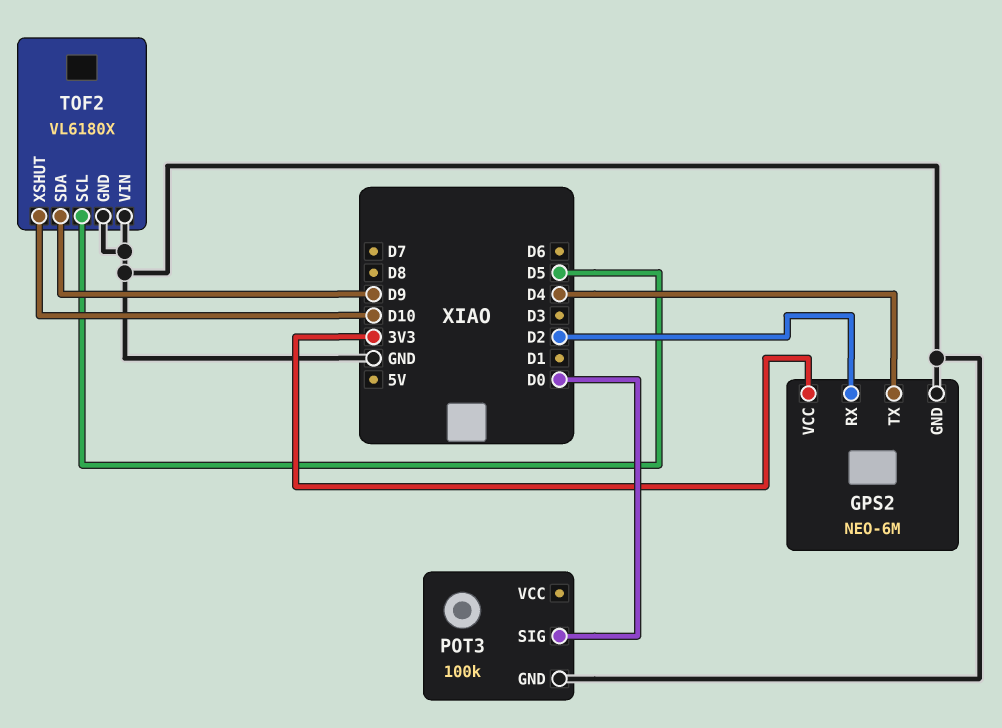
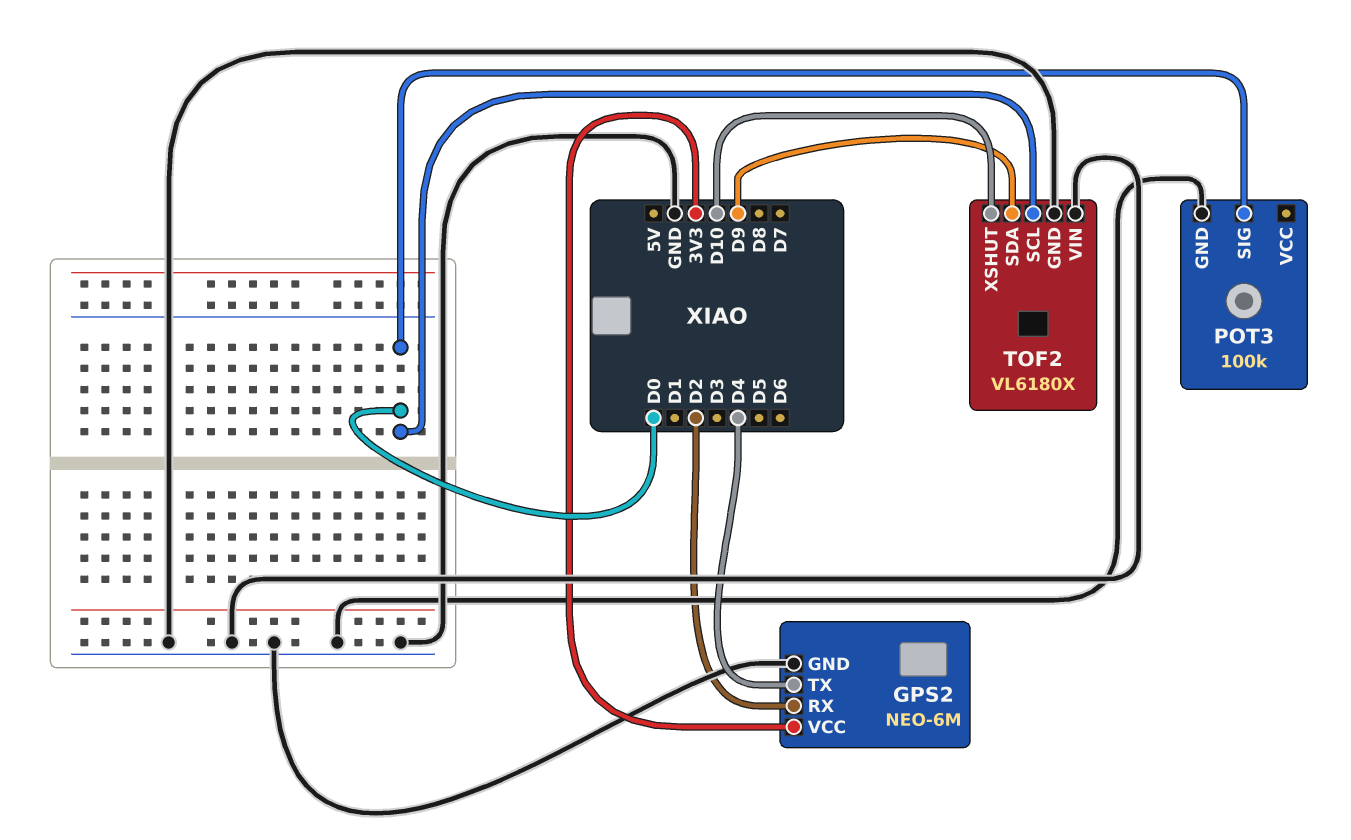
TOF2 pin SCL: D5 -> D0

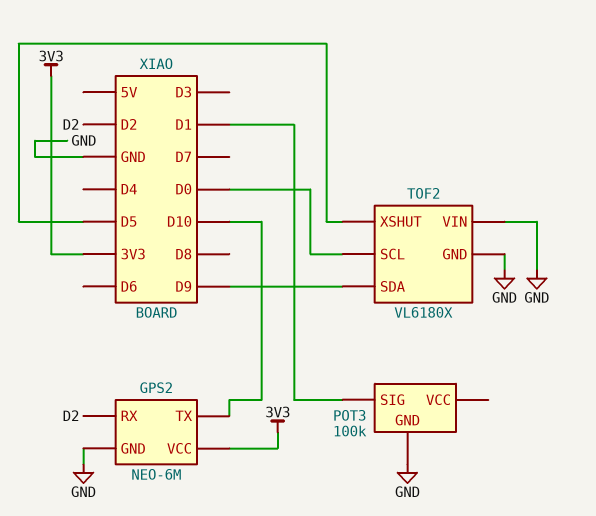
GPS2 pin TX: D4 -> D10
POT3 pin SIG: D0 -> D1
TOF2 pin XSHUT: D10 -> D5

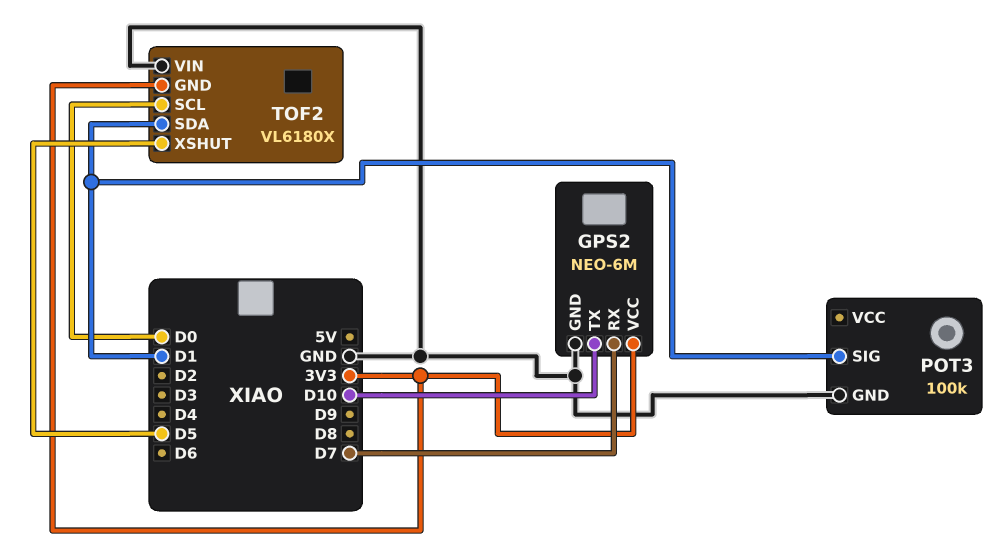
GPS2 pin RX: D2 -> D7
TOF2 pin GND: GND -> 3V3
TOF2 pin SDA: D9 -> D1

